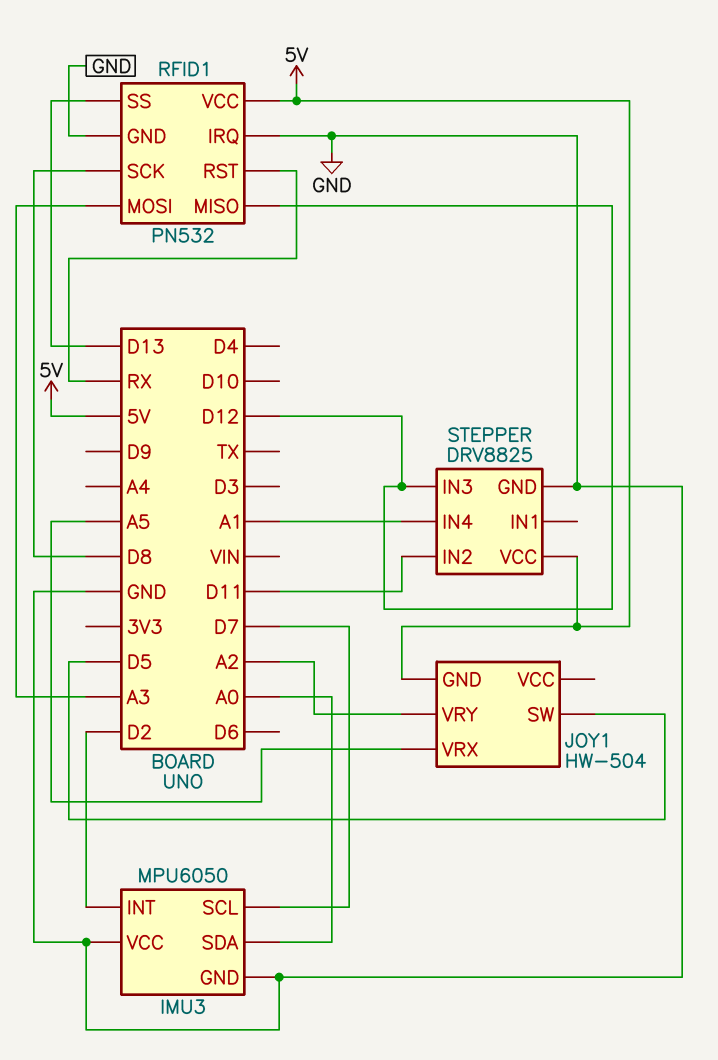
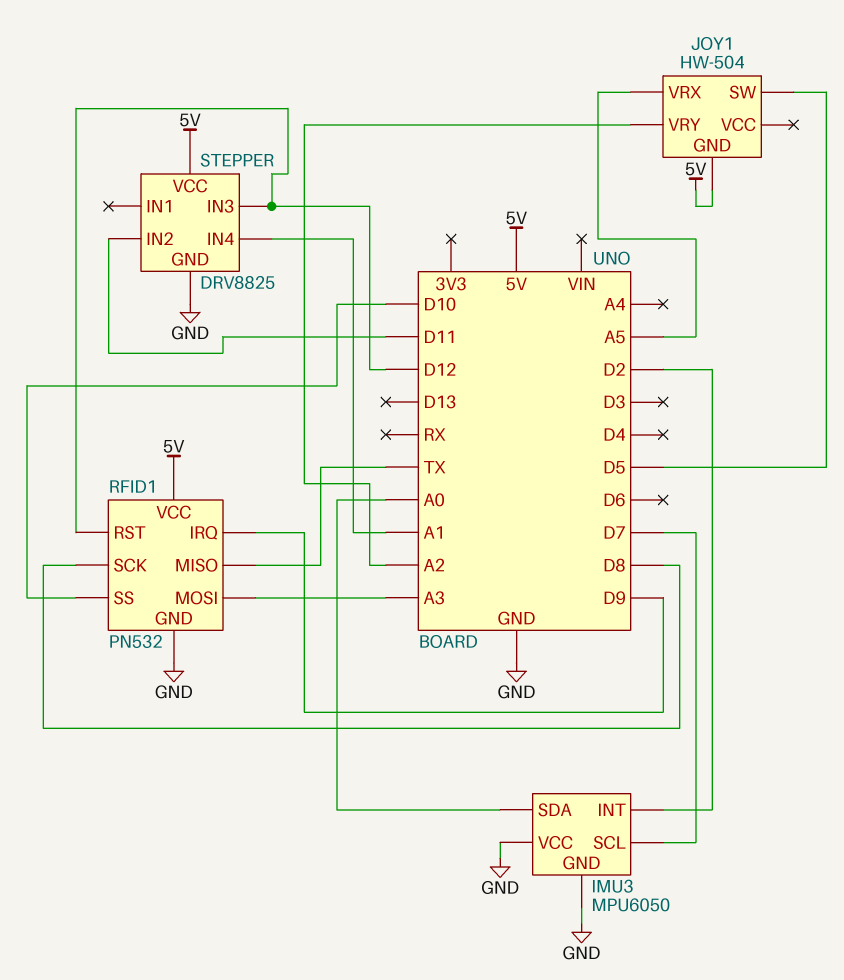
RFID1 pin IRQ: GND -> D9
RFID1 pin MISO: D12 -> TX
RFID1 pin RST: RX -> D12
RFID1 pin SS: D13 -> D10

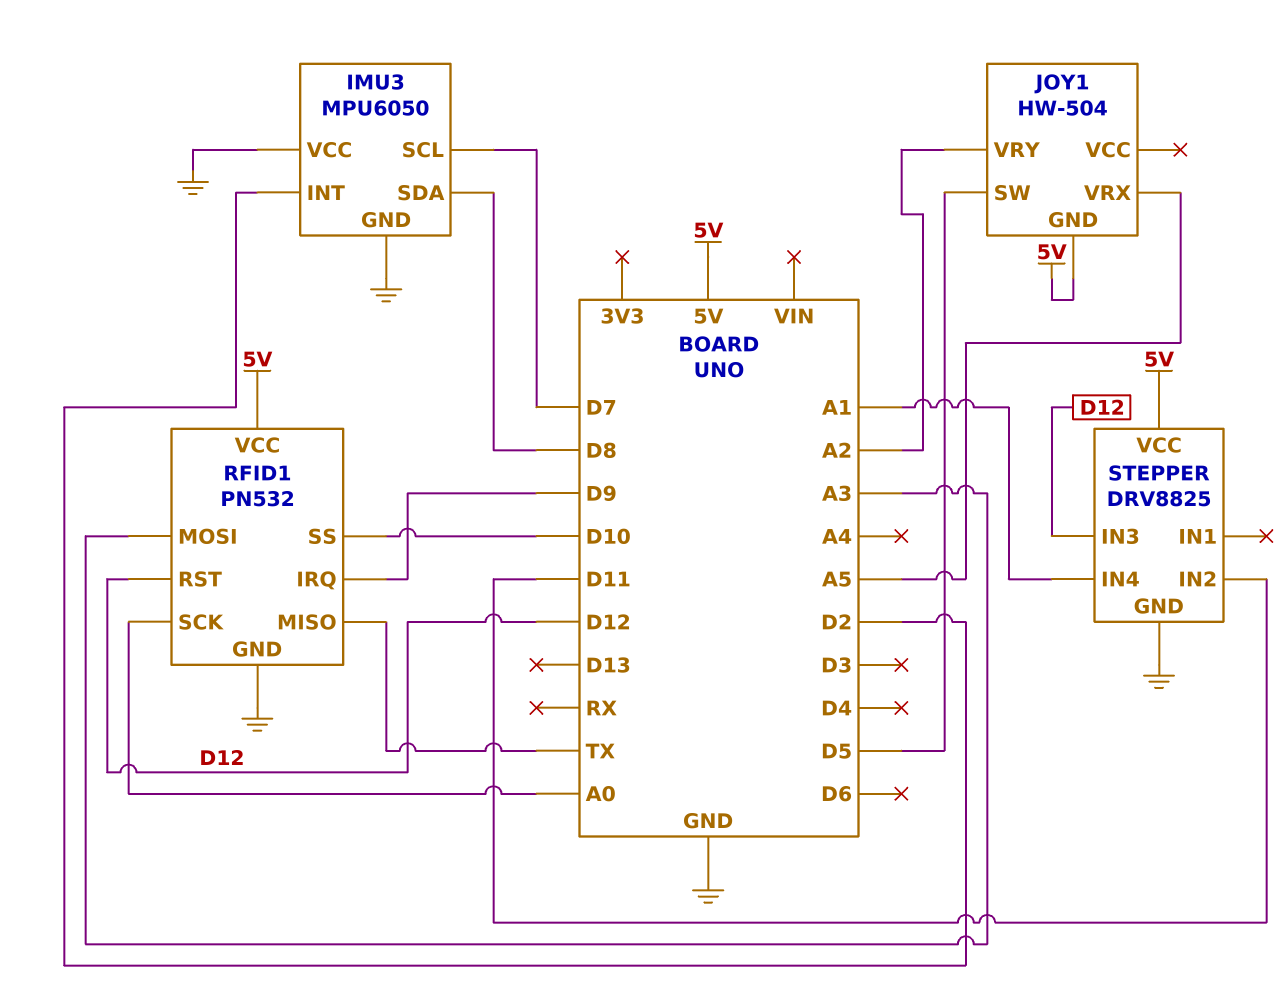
IMU3 pin SDA: A0 -> D8
RFID1 pin SCK: D8 -> A0

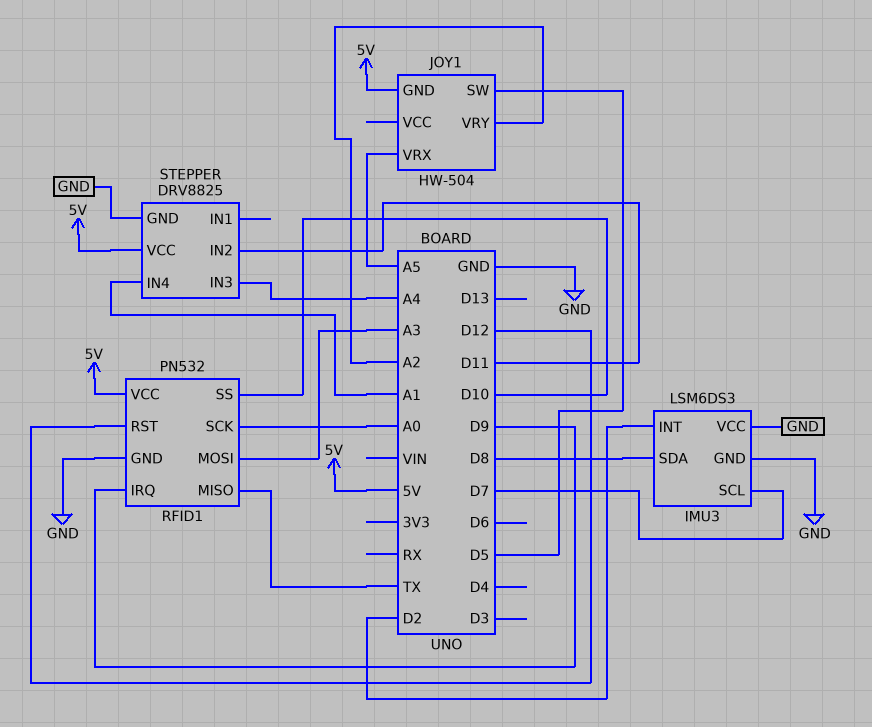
IMU3: MPU6050 -> LSM6DS3
STEPPER pin IN3: D12 -> A4

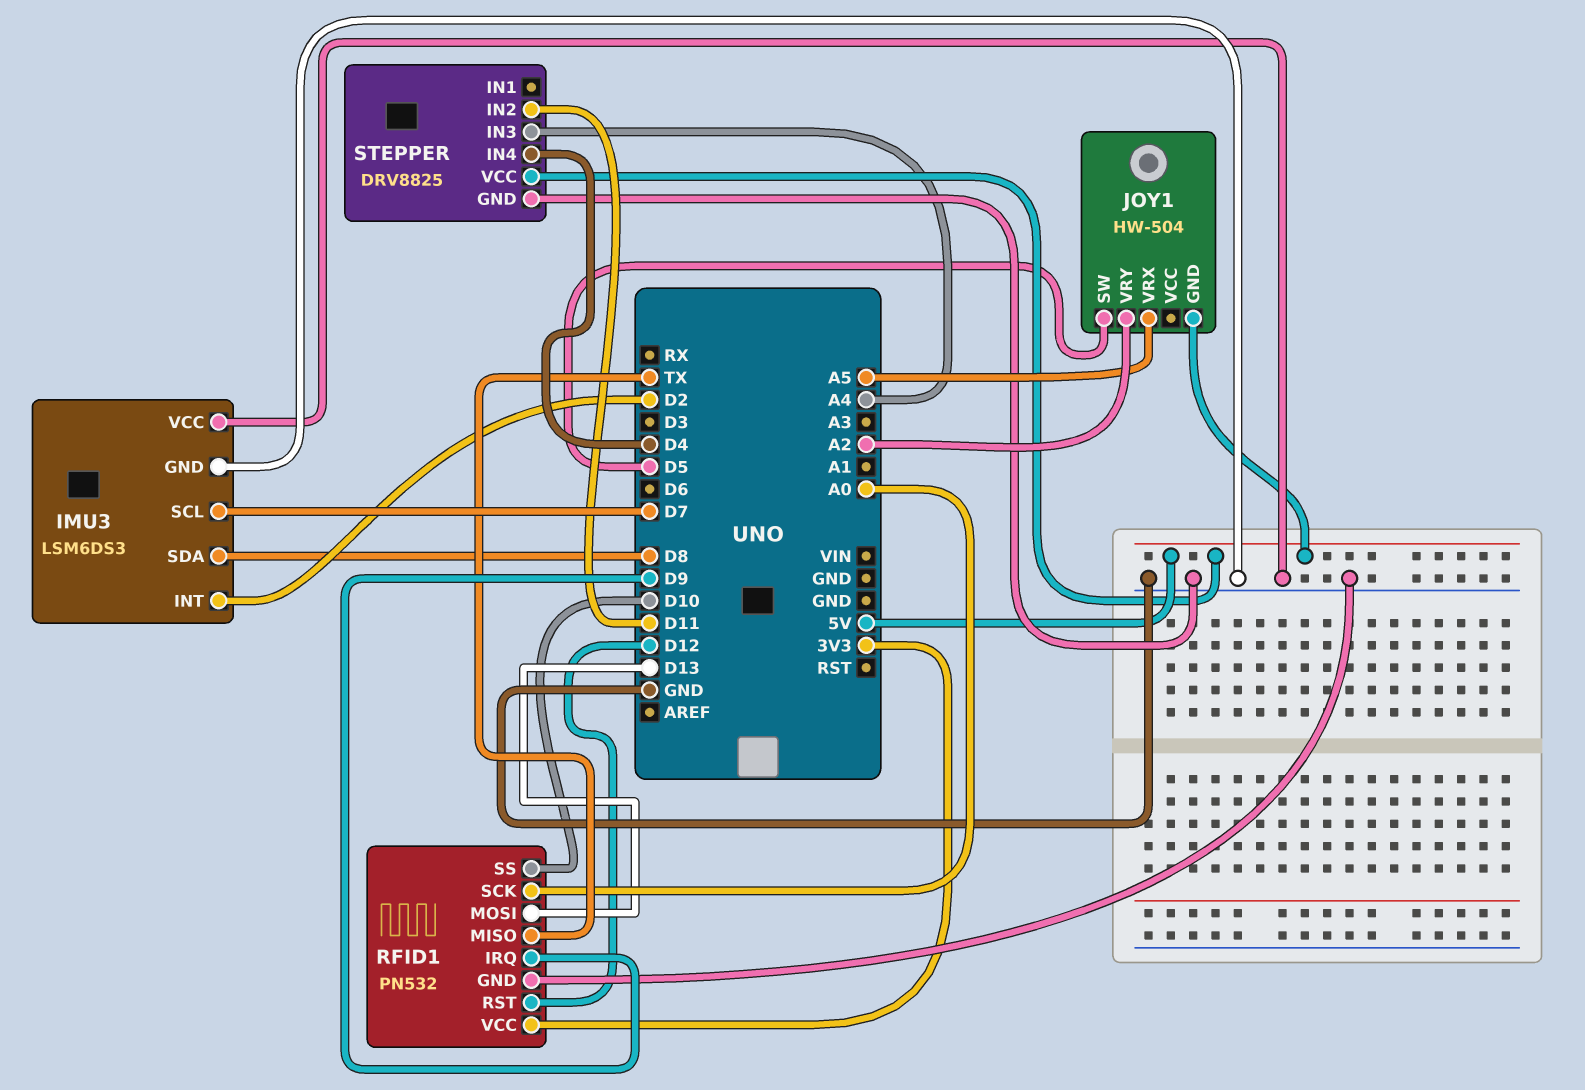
RFID1 pin MOSI: A3 -> D13
RFID1 pin VCC: 5V -> 3V3
STEPPER pin IN4: A1 -> D4

